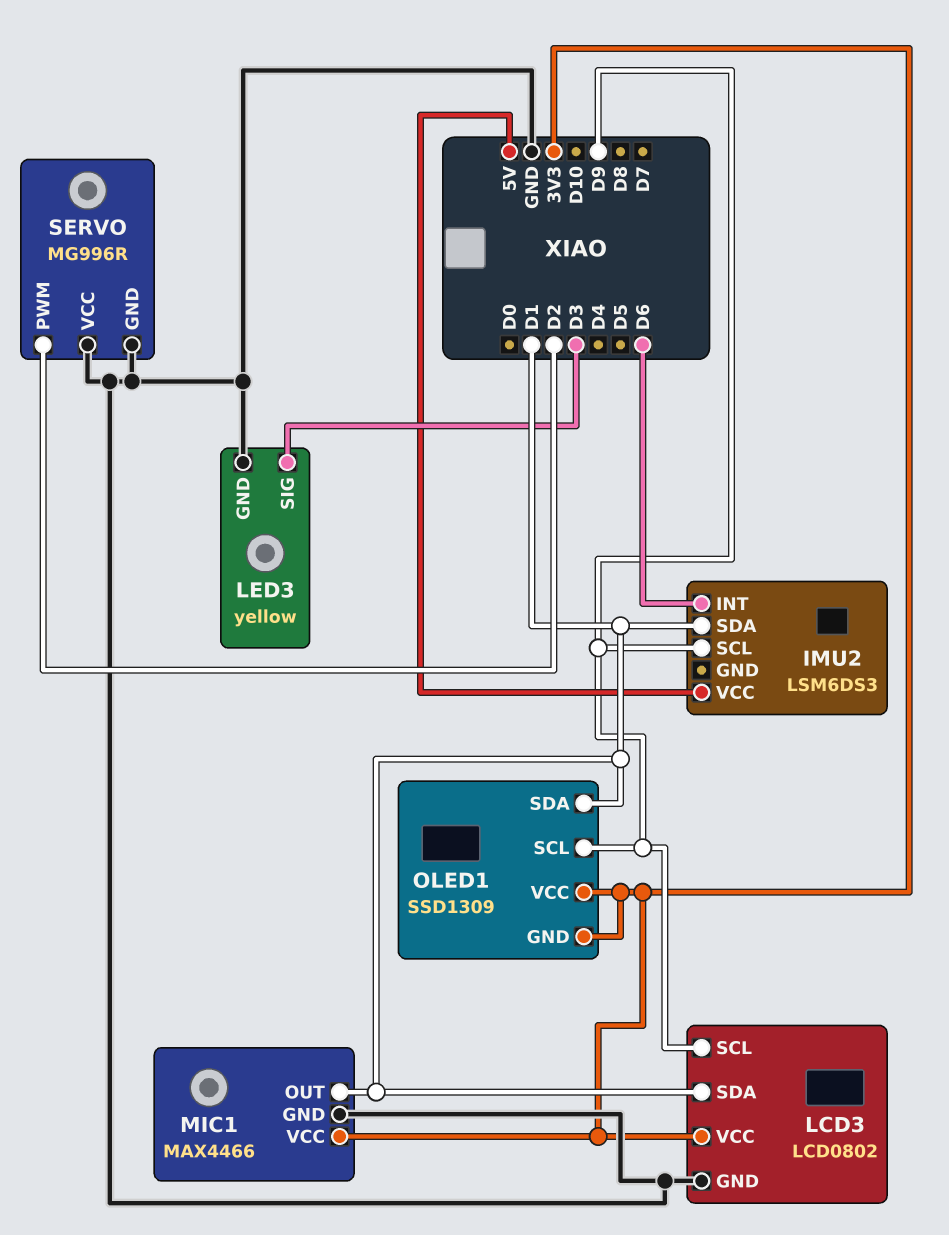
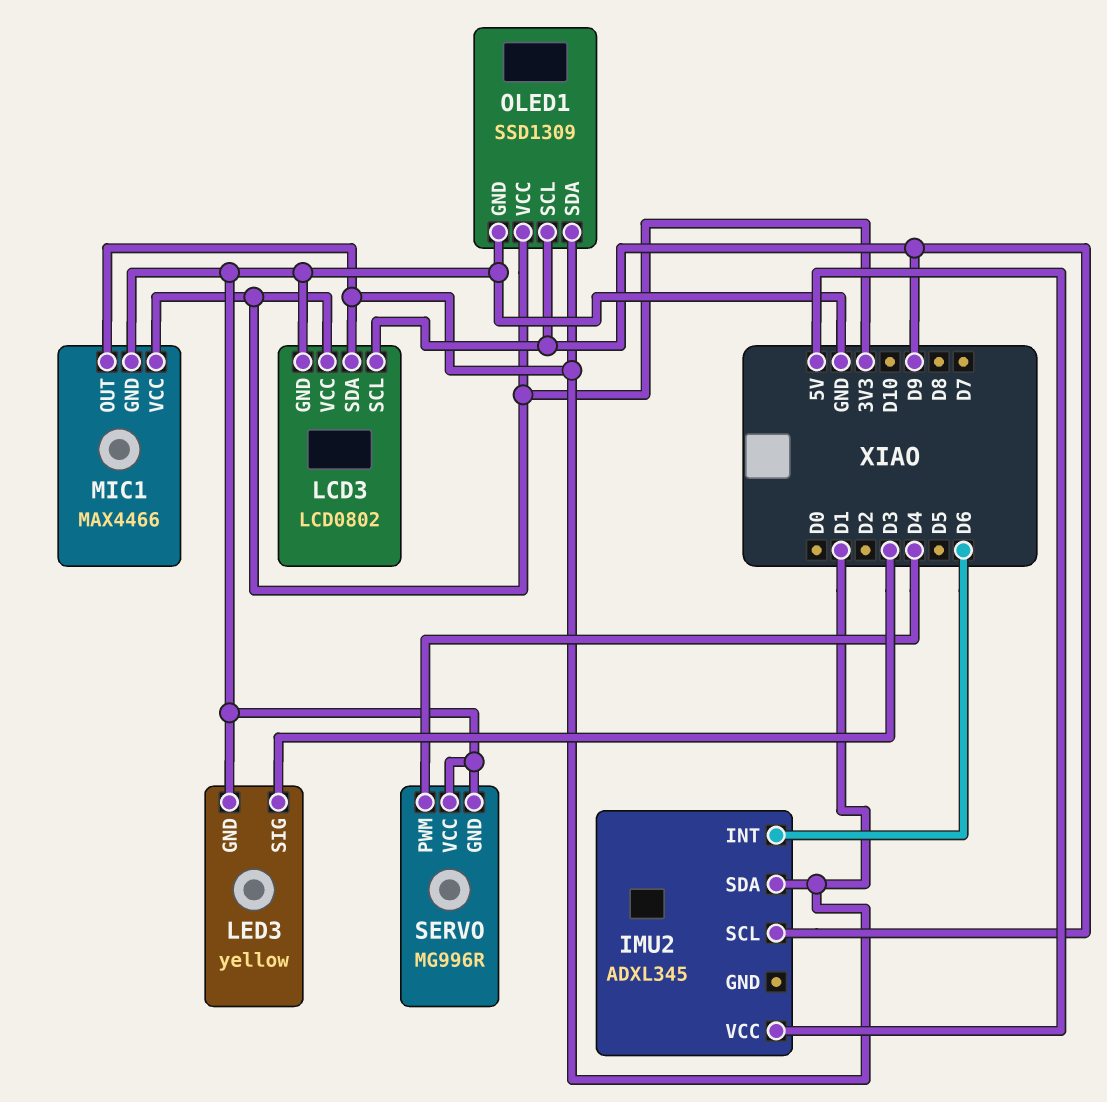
IMU2: LSM6DS3 -> ADXL345
OLED1 pin GND: 3V3 -> GND
SERVO pin PWM: D2 -> D4

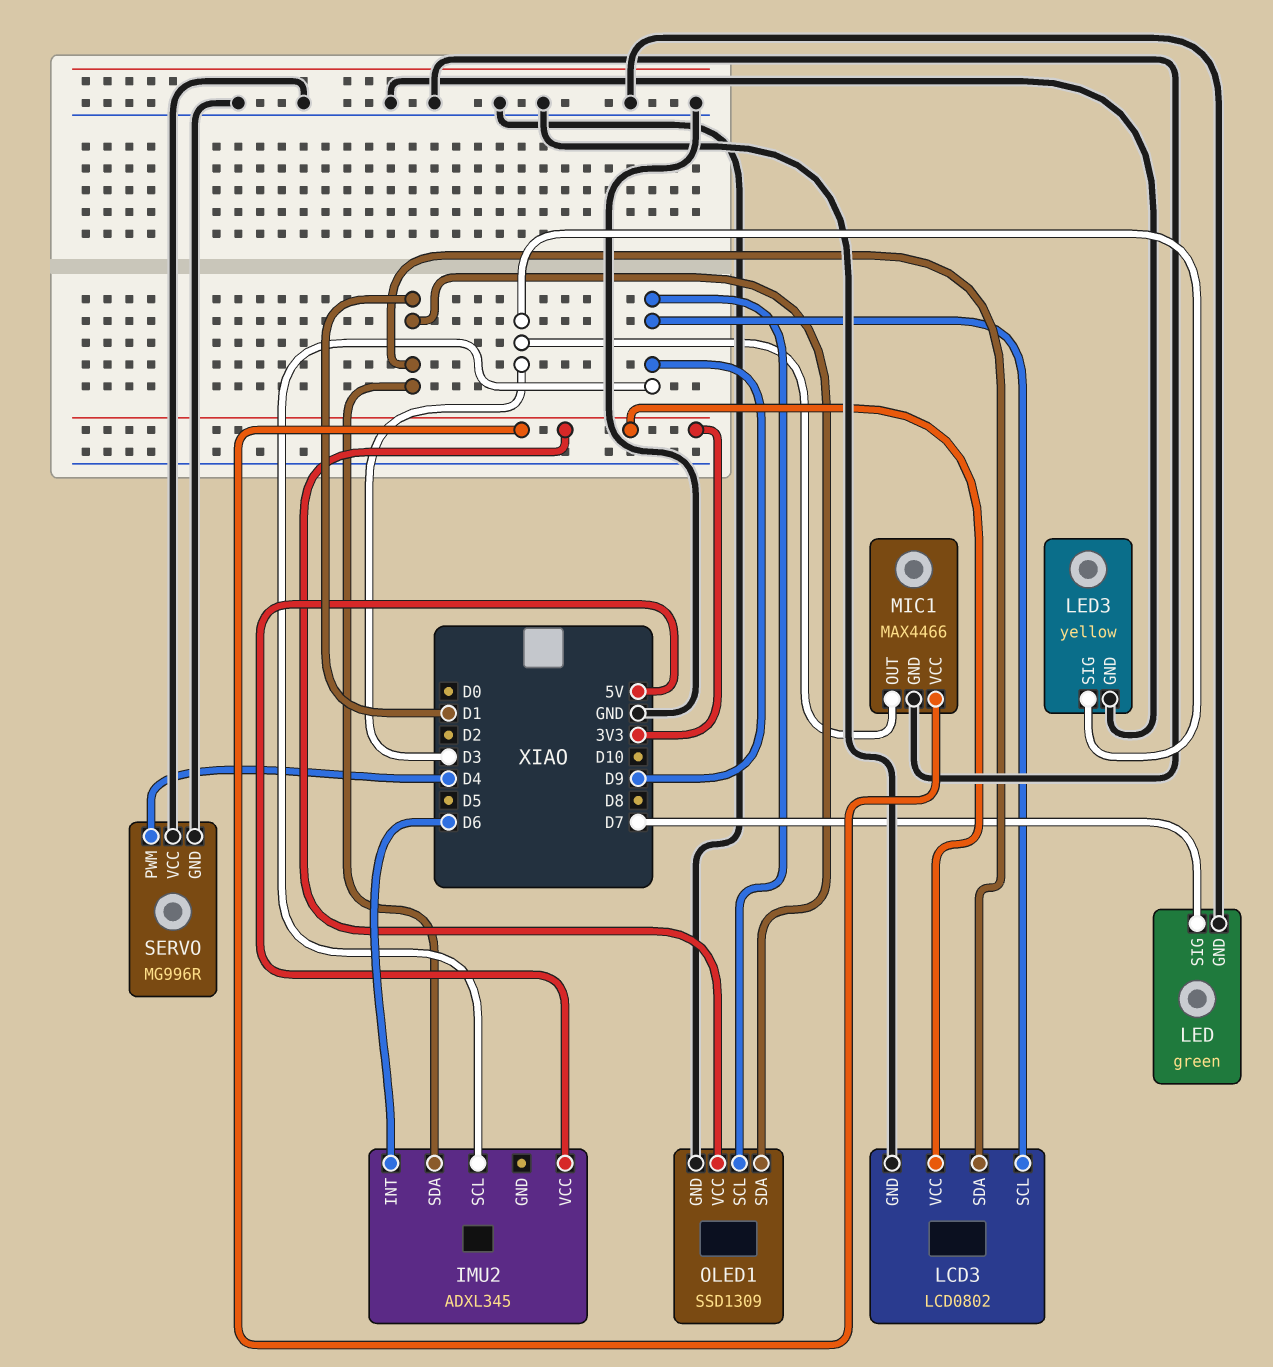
LED: none -> green
LED pin GND: none -> GND
LED pin SIG: none -> D7
MIC1 pin OUT: D1 -> D3

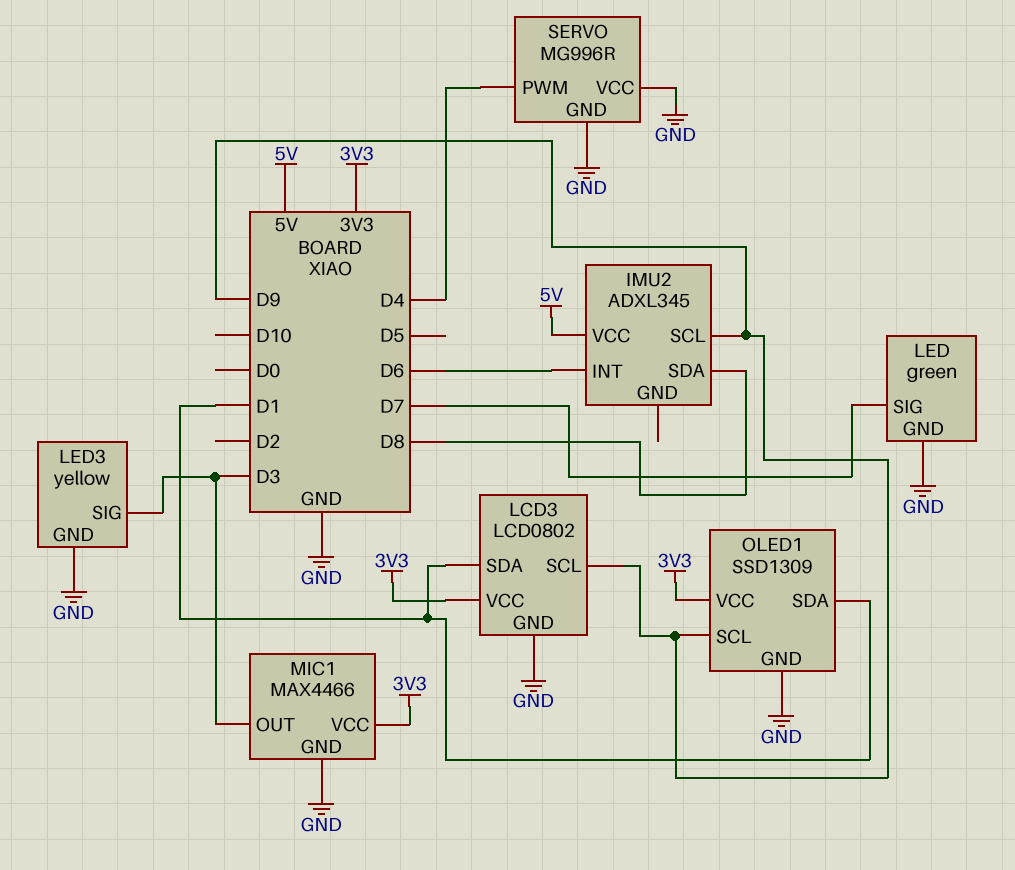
IMU2 pin SDA: D1 -> D8

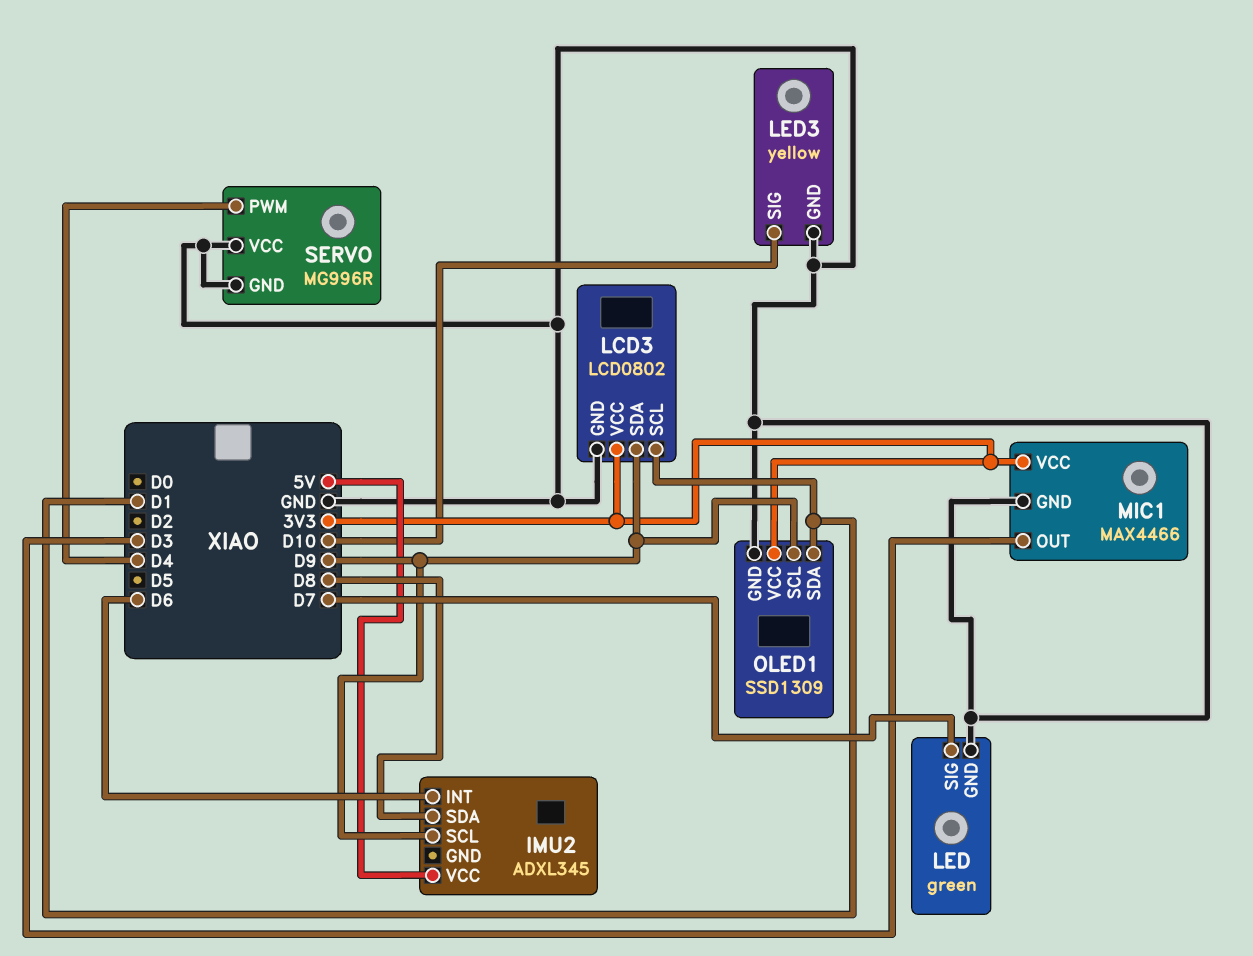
LCD3 pin SCL: D9 -> D1
LCD3 pin SDA: D1 -> D9
LED3 pin SIG: D3 -> D10

